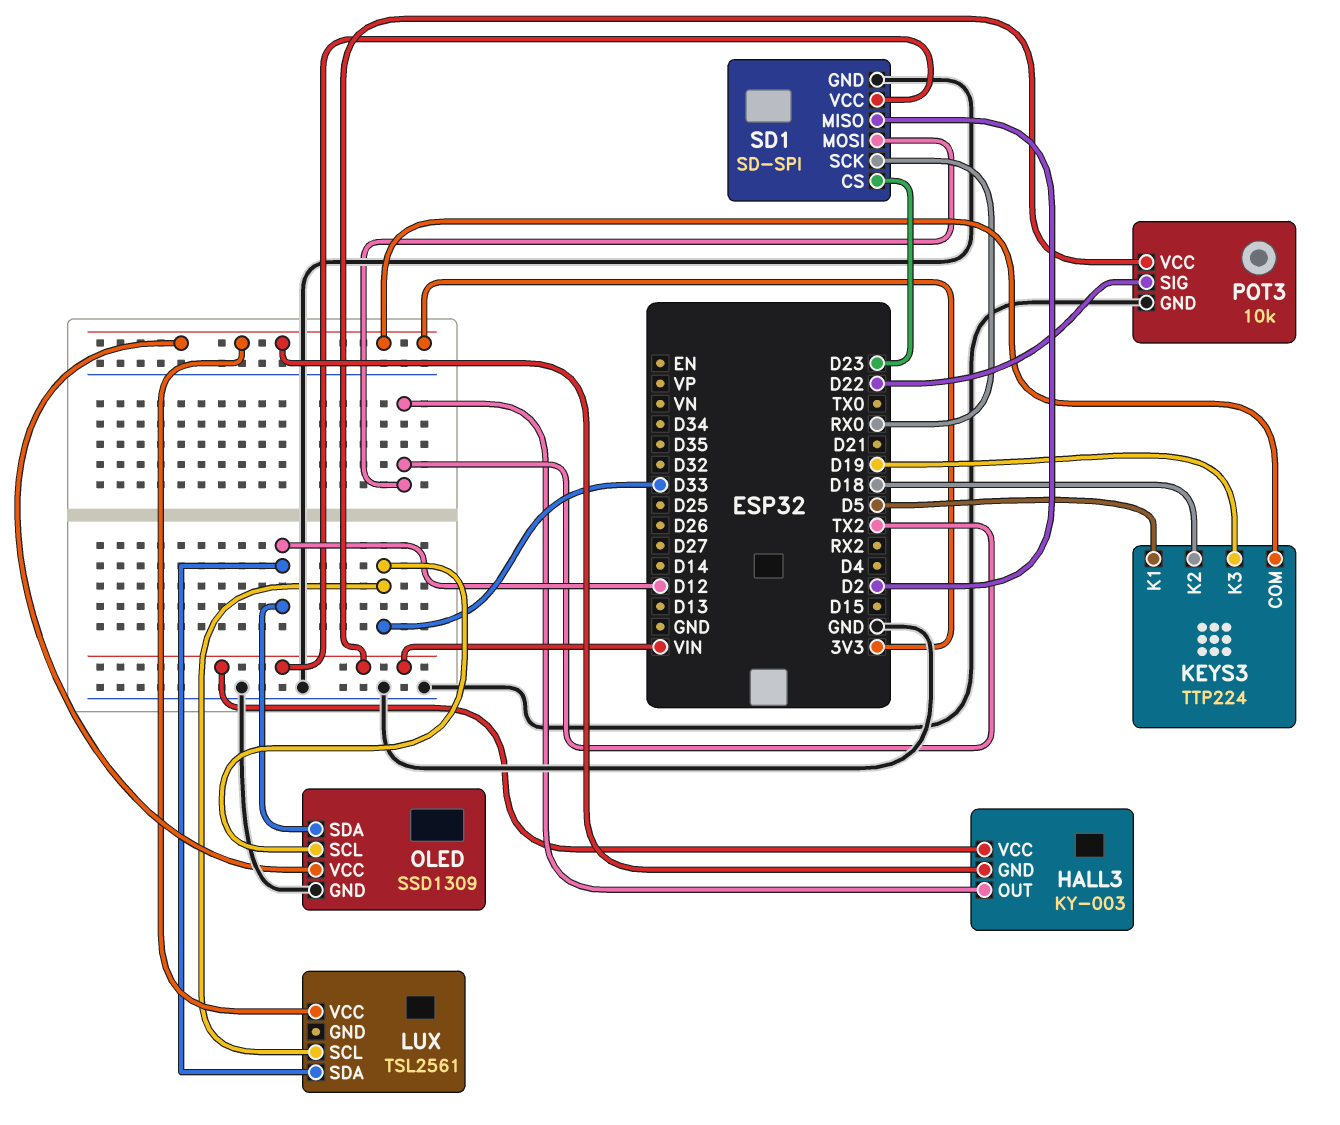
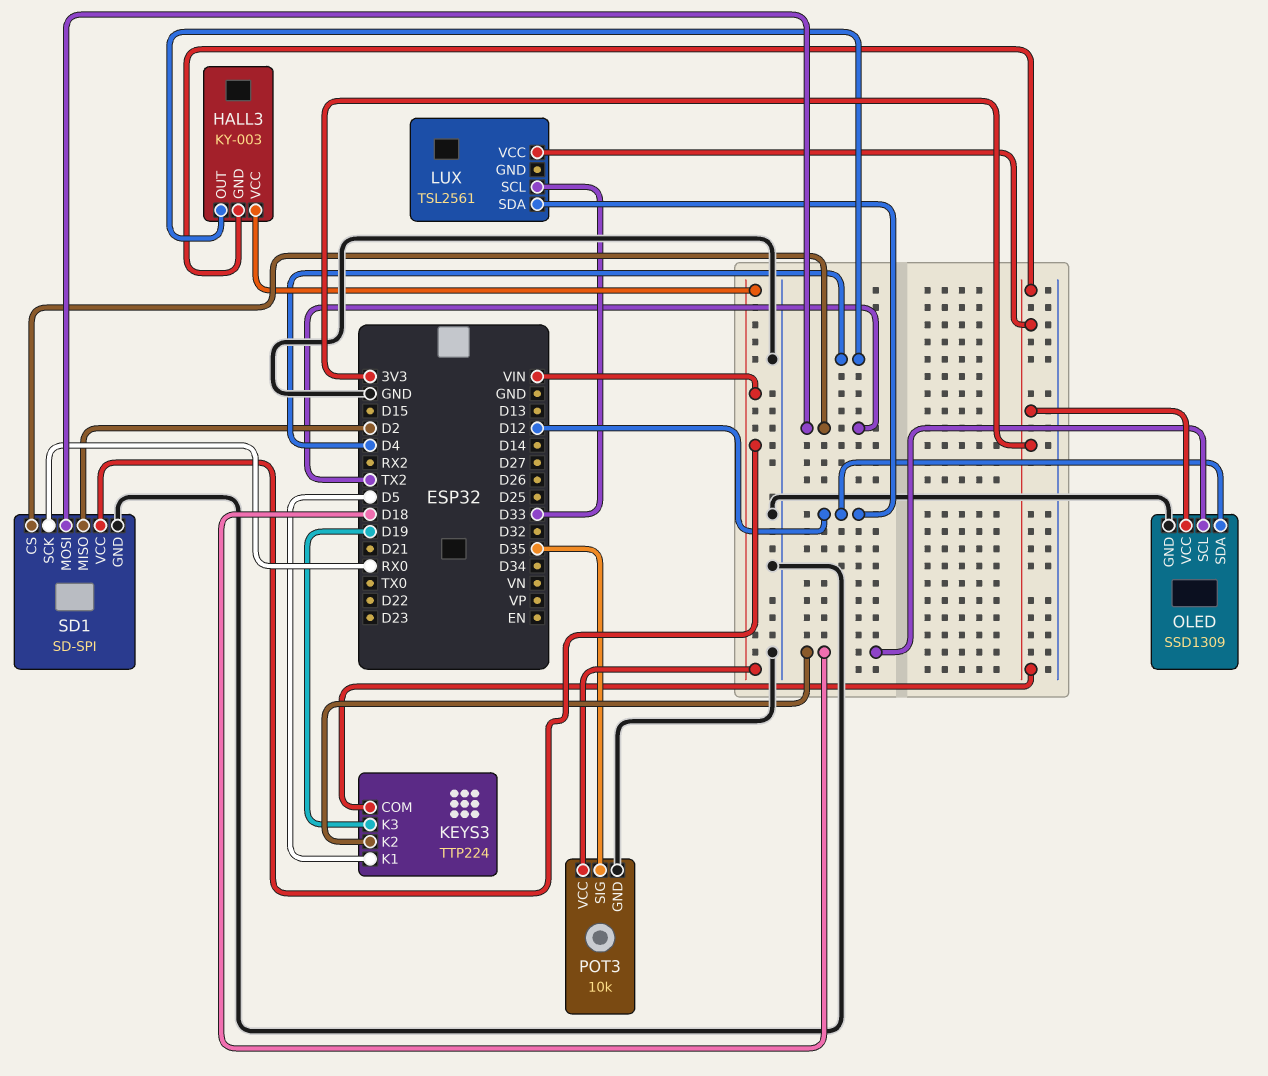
HALL3 pin OUT: TX2 -> D4
OLED pin SCL: D33 -> D18
POT3 pin SIG: D22 -> D35
SD1 pin CS: D23 -> TX2

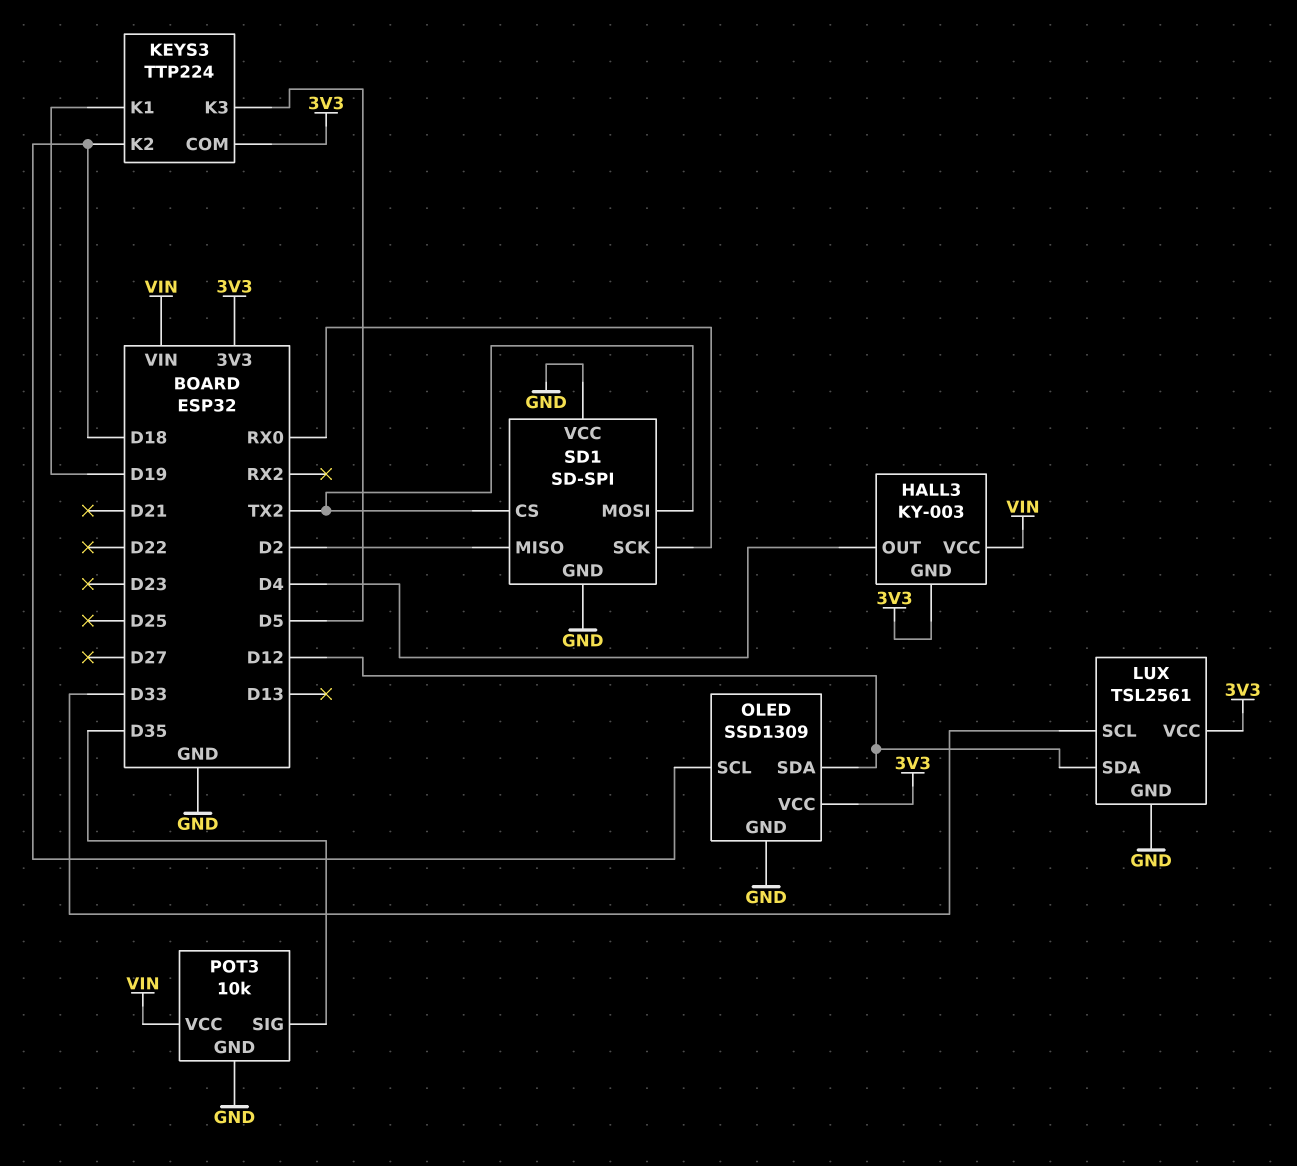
KEYS3 pin K1: D5 -> D19
KEYS3 pin K3: D19 -> D5
LUX pin GND: none -> GND
SD1 pin VCC: VIN -> GND

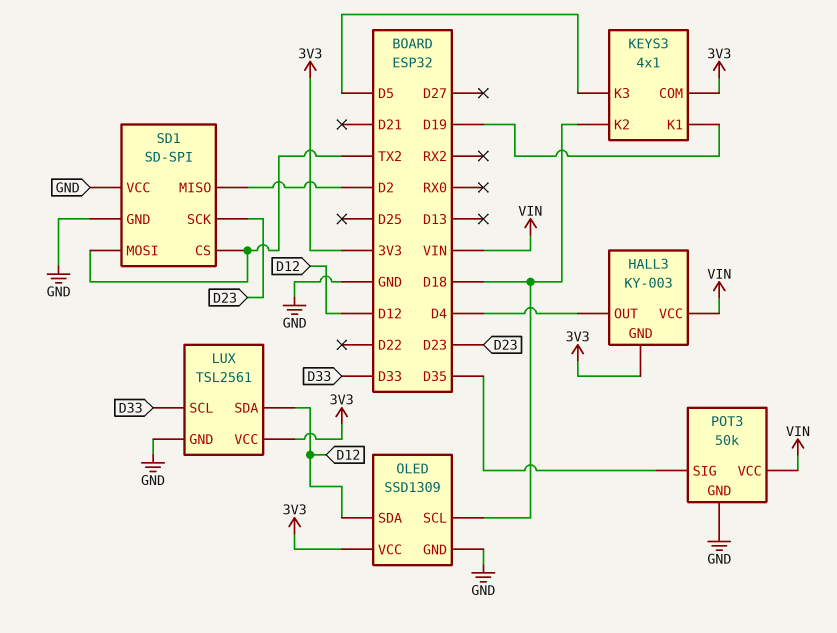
KEYS3: TTP224 -> 4x1
POT3: 10k -> 50k
SD1 pin SCK: RX0 -> D23

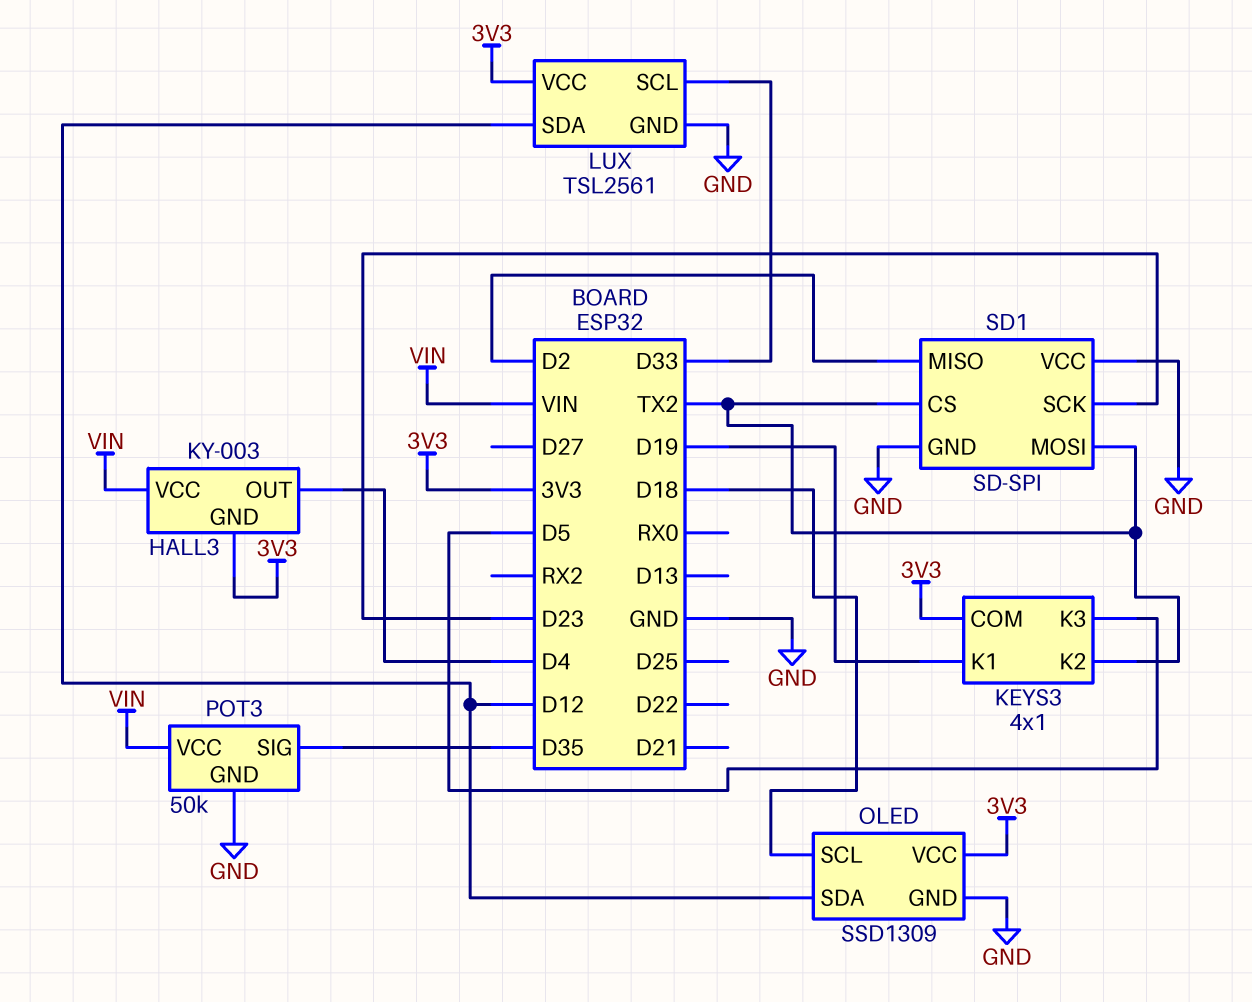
KEYS3 pin K2: D18 -> TX2

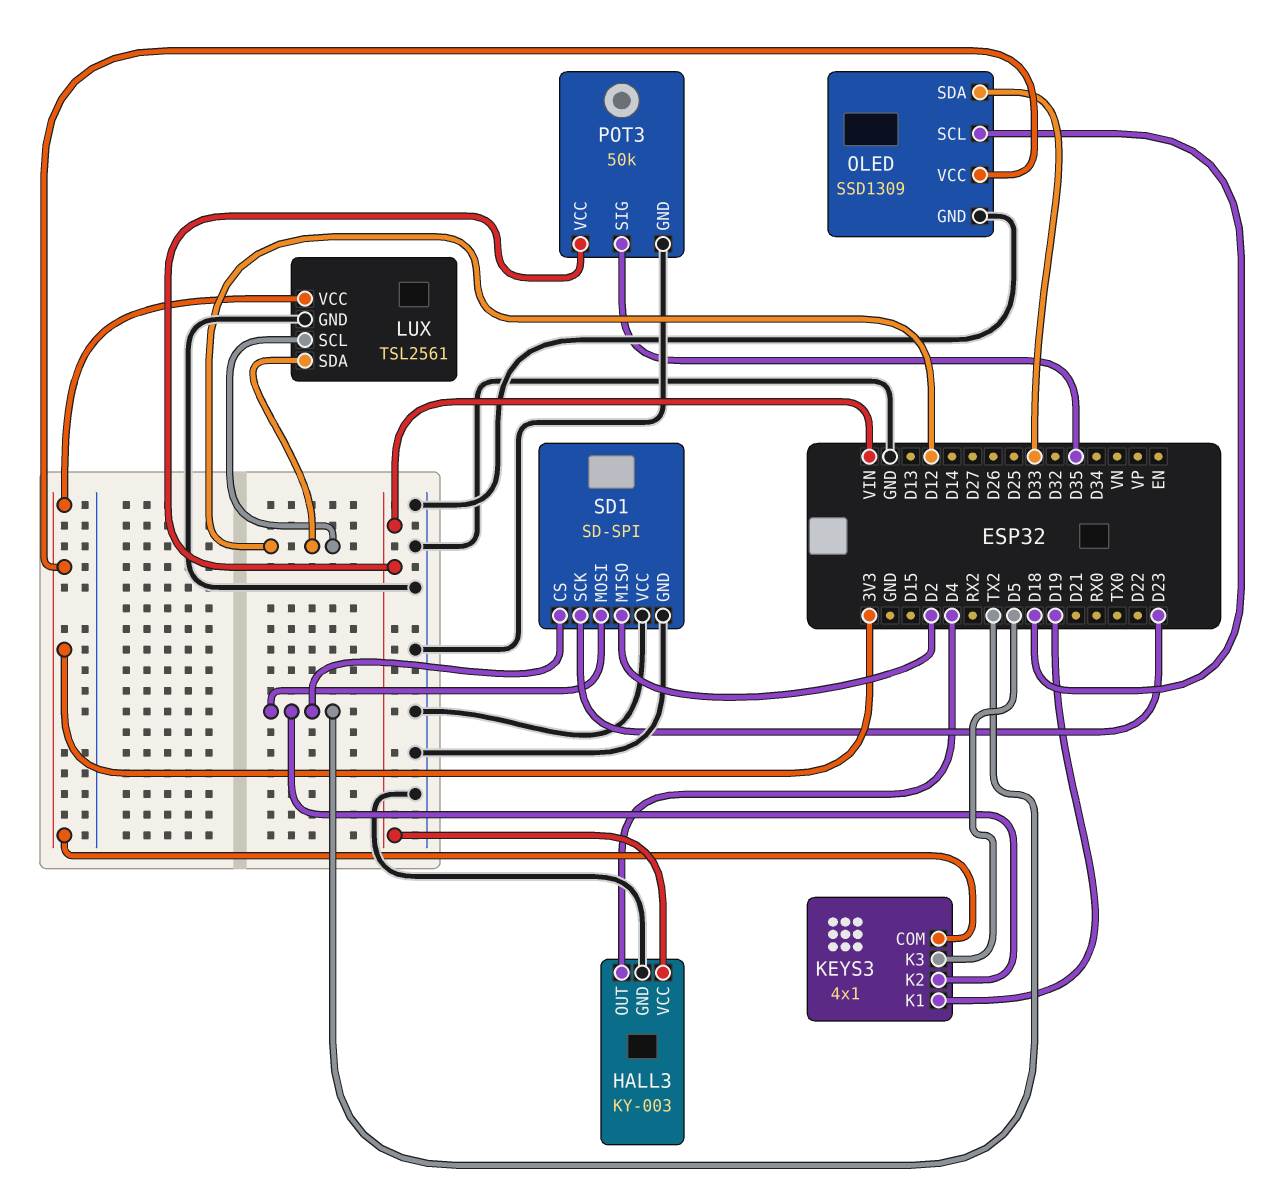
HALL3 pin GND: 3V3 -> GND
LUX pin SCL: D33 -> D12
OLED pin SDA: D12 -> D33

